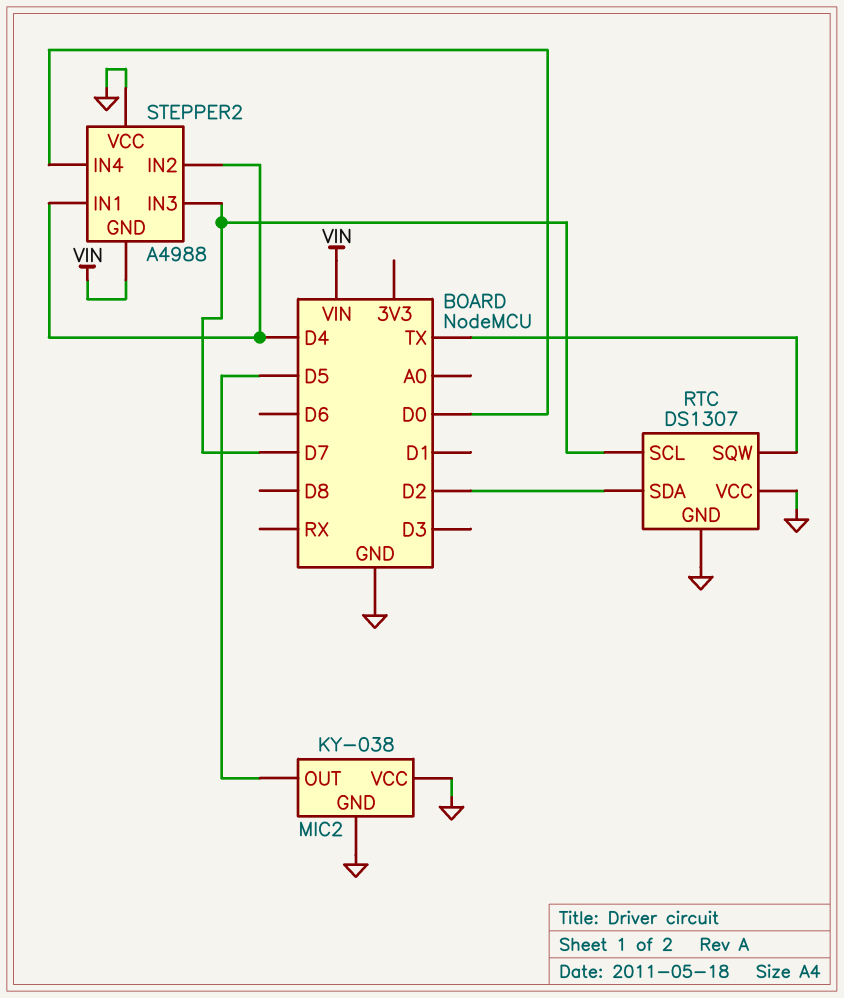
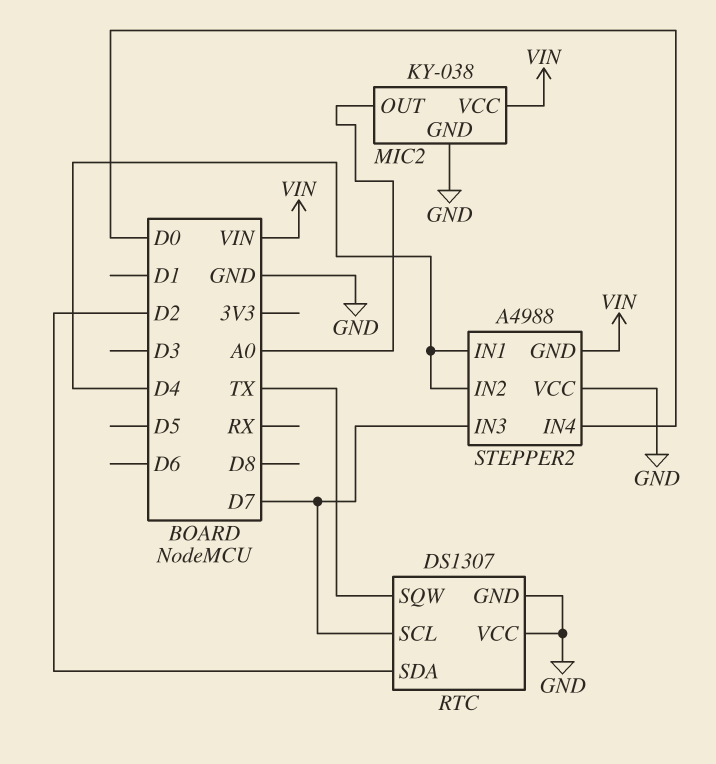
MIC2 pin OUT: D5 -> A0
MIC2 pin VCC: GND -> VIN

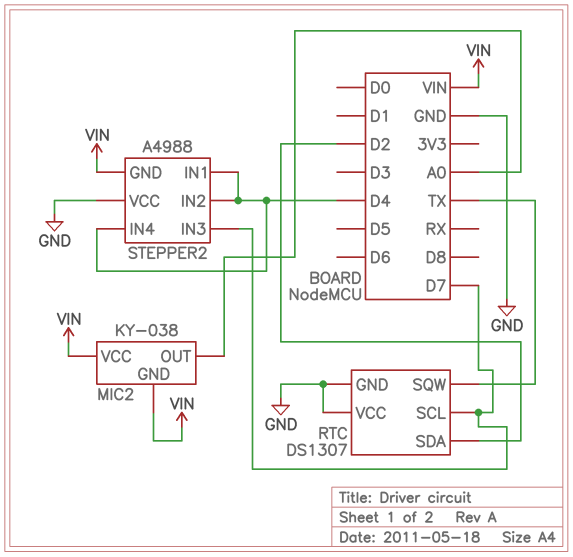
MIC2 pin GND: GND -> VIN
STEPPER2 pin IN4: D0 -> D4

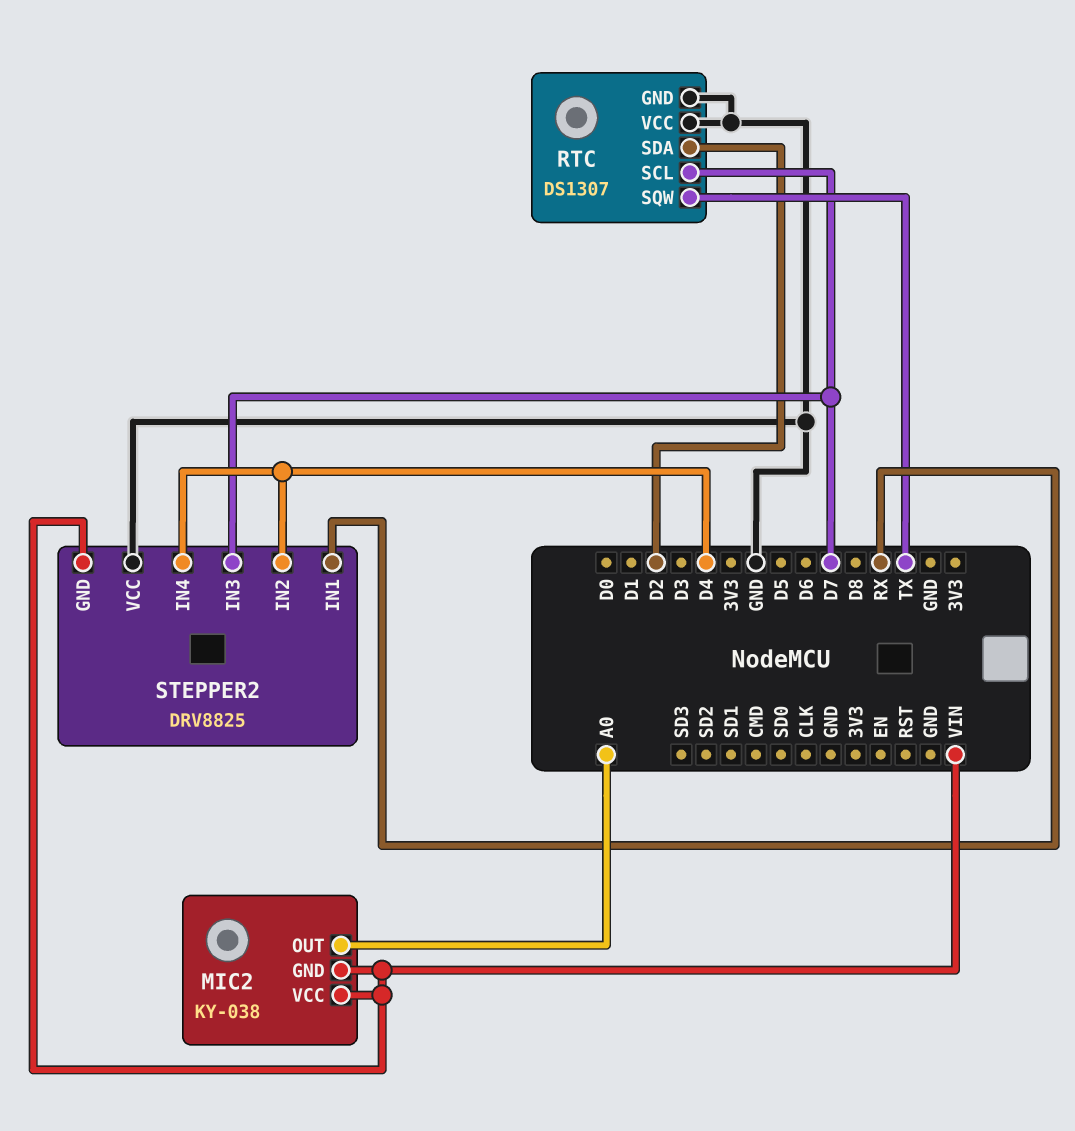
STEPPER2: A4988 -> DRV8825
STEPPER2 pin IN1: D4 -> RX

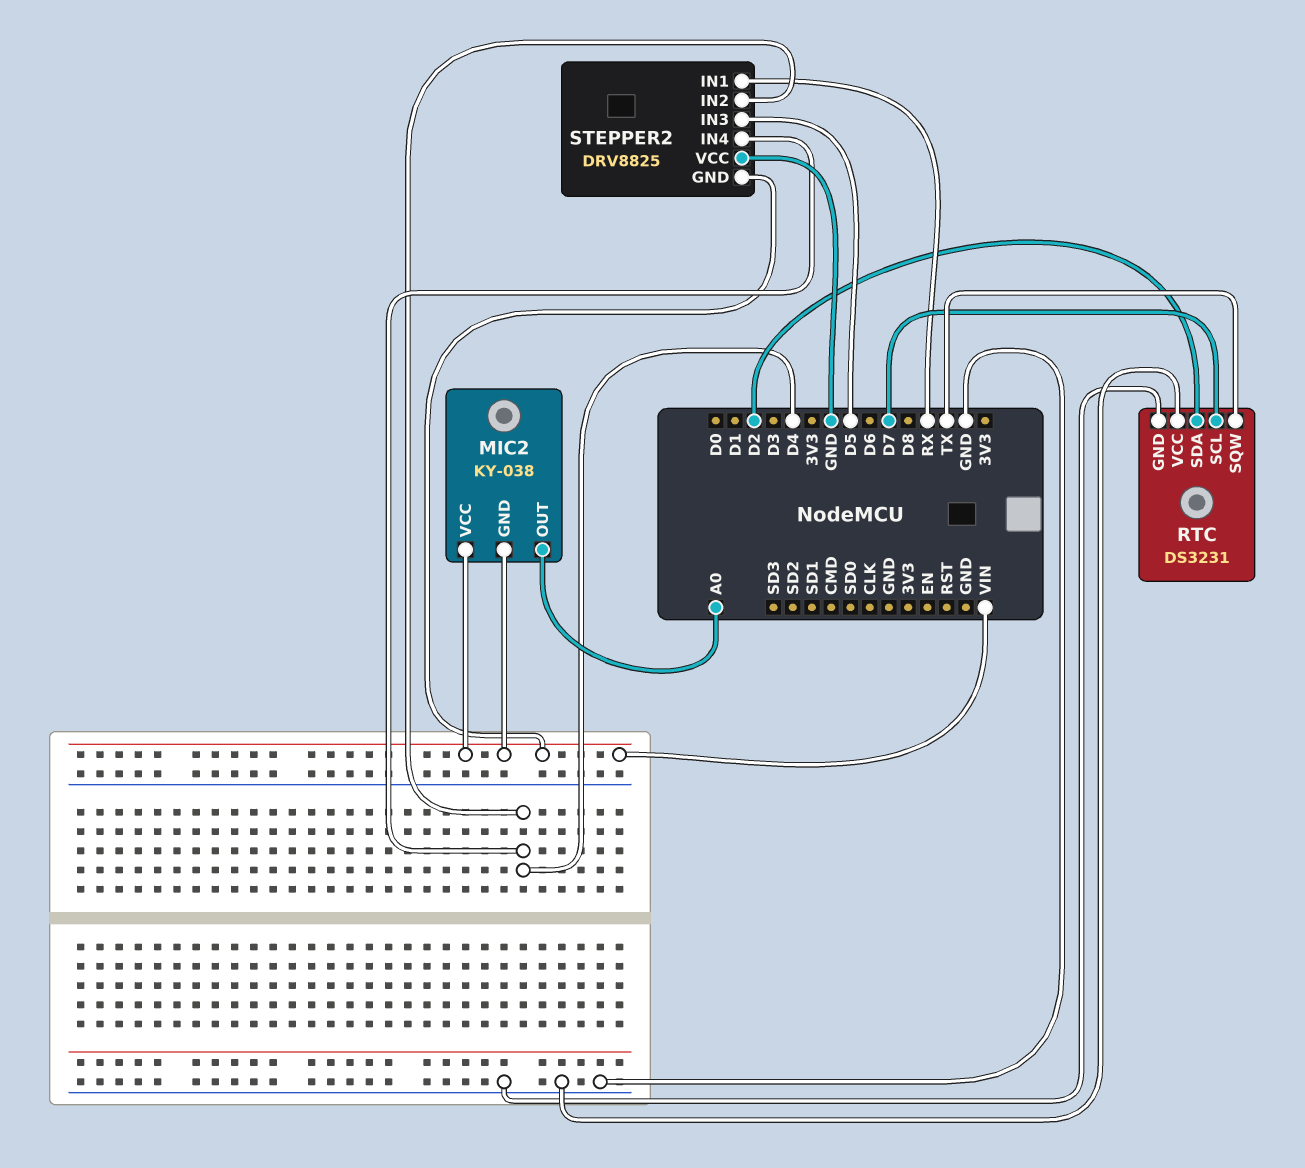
RTC: DS1307 -> DS3231
STEPPER2 pin IN3: D7 -> D5

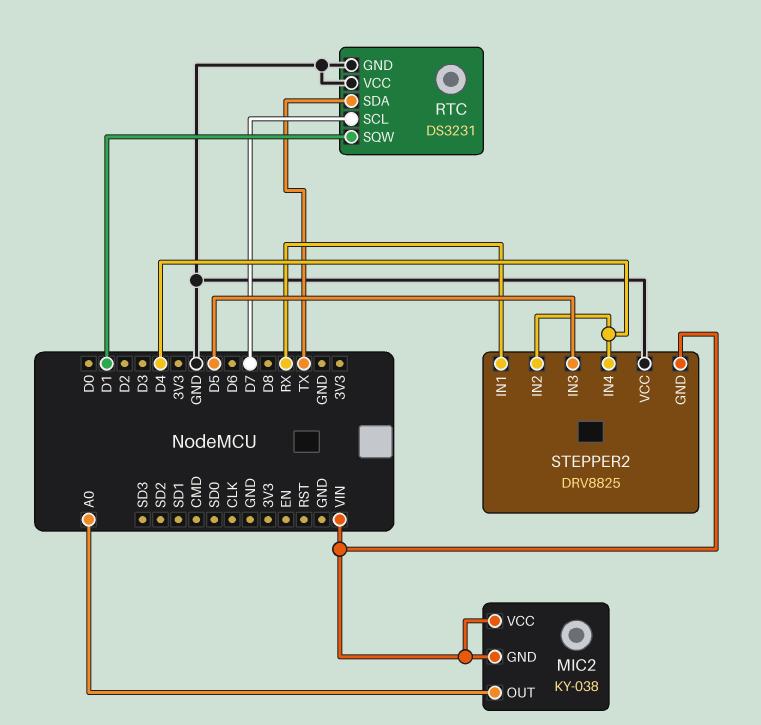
RTC pin SDA: D2 -> TX
RTC pin SQW: TX -> D1

